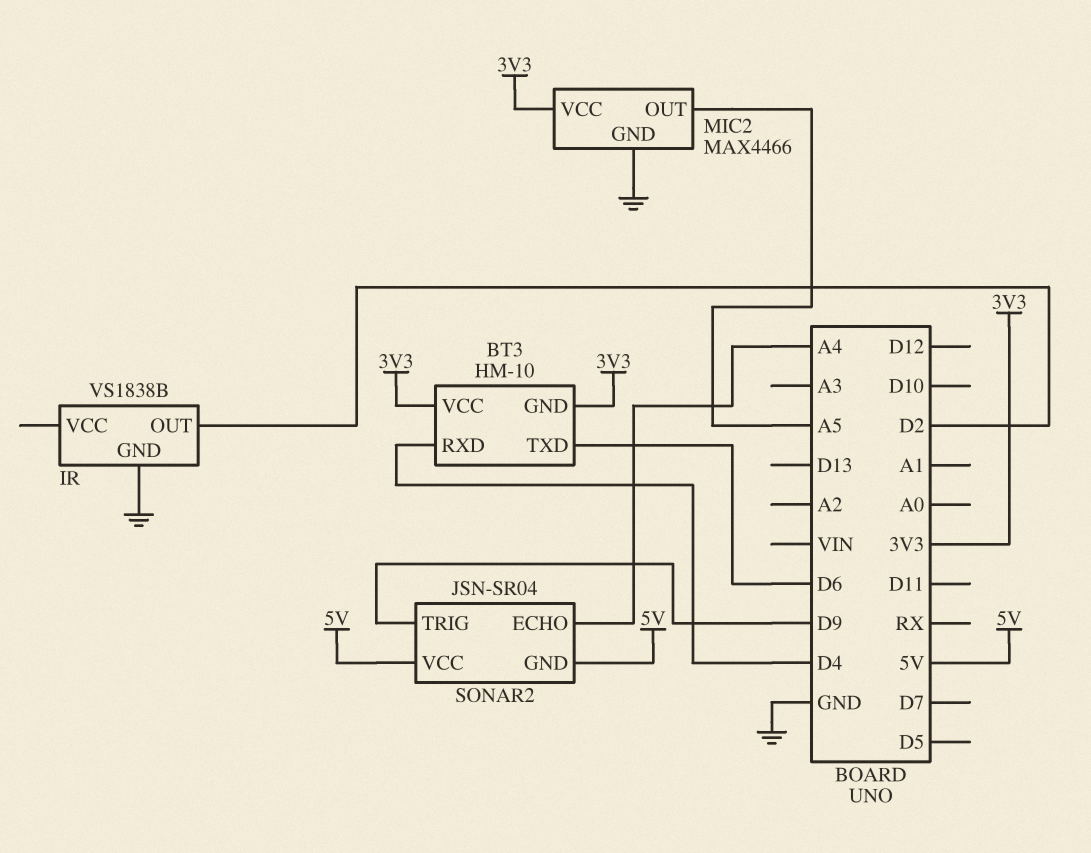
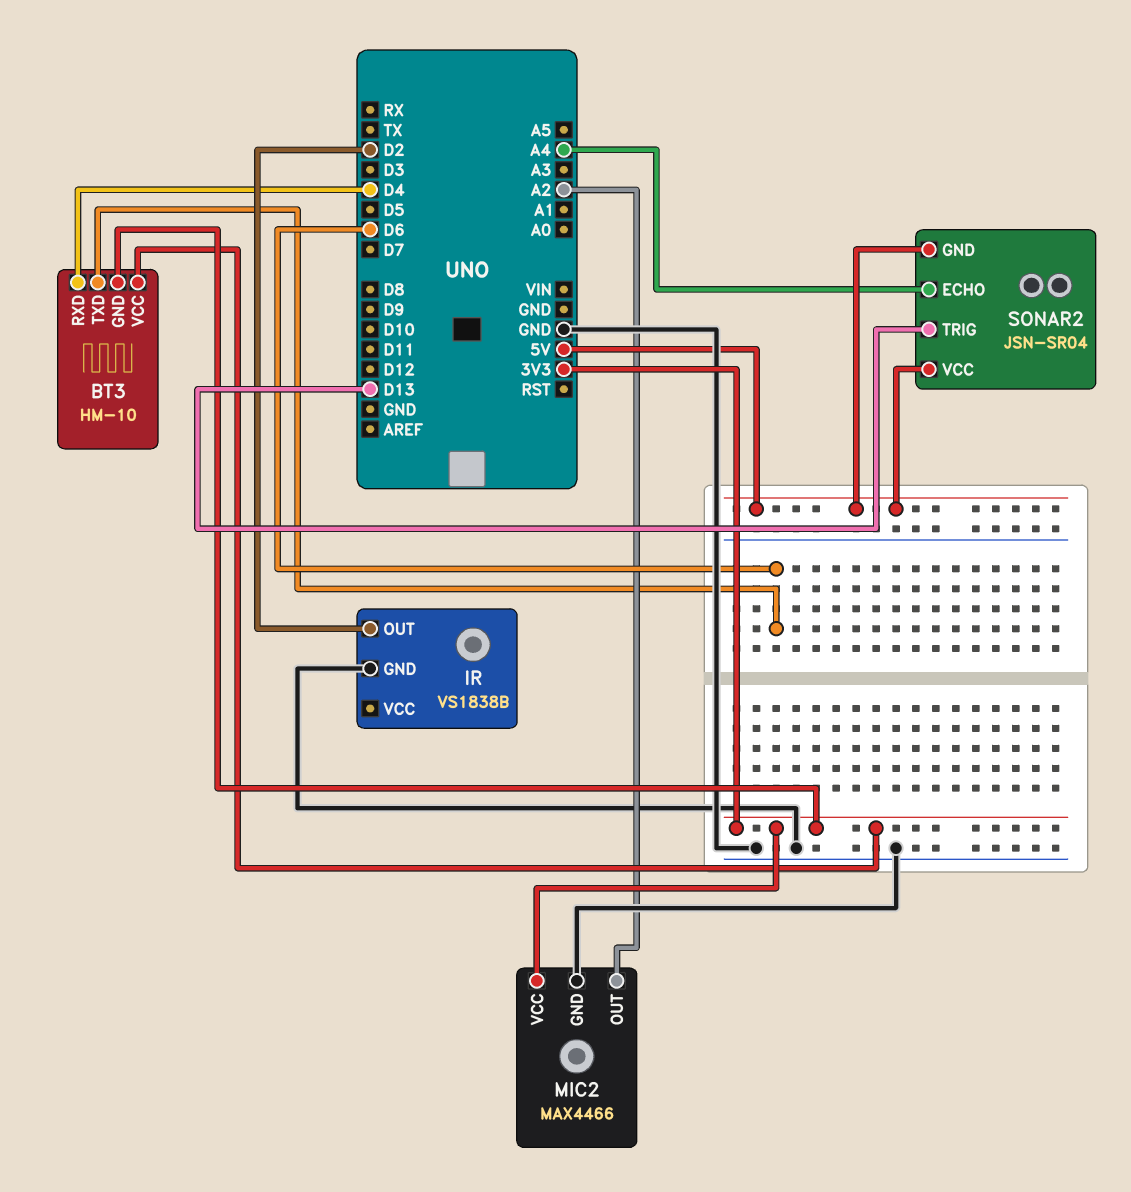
MIC2 pin OUT: A5 -> A2
SONAR2 pin TRIG: D9 -> D13

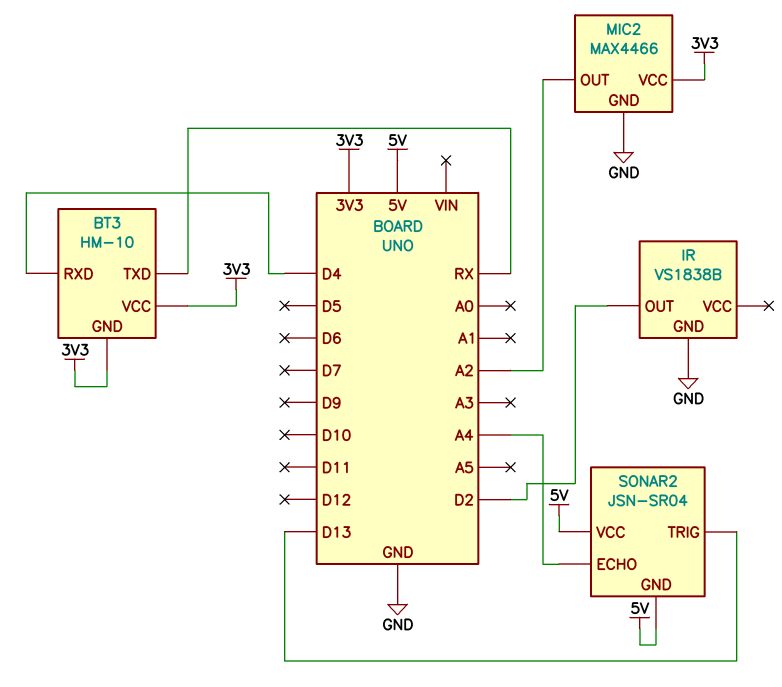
BT3 pin TXD: D6 -> RX

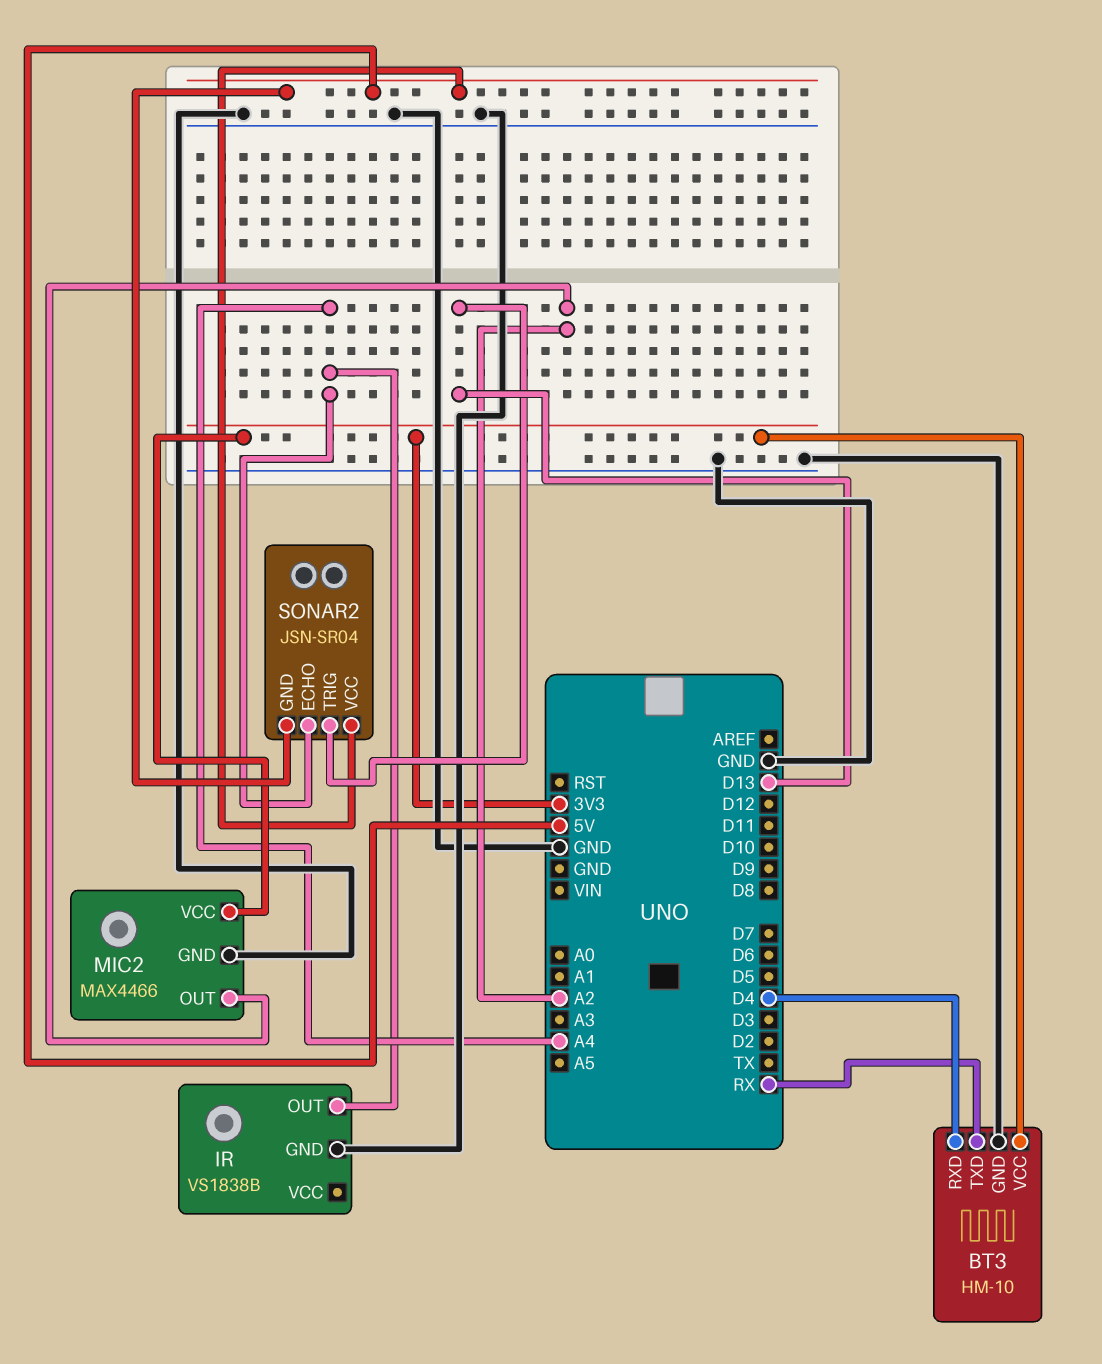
BT3 pin GND: 3V3 -> GND
IR pin OUT: D2 -> A4

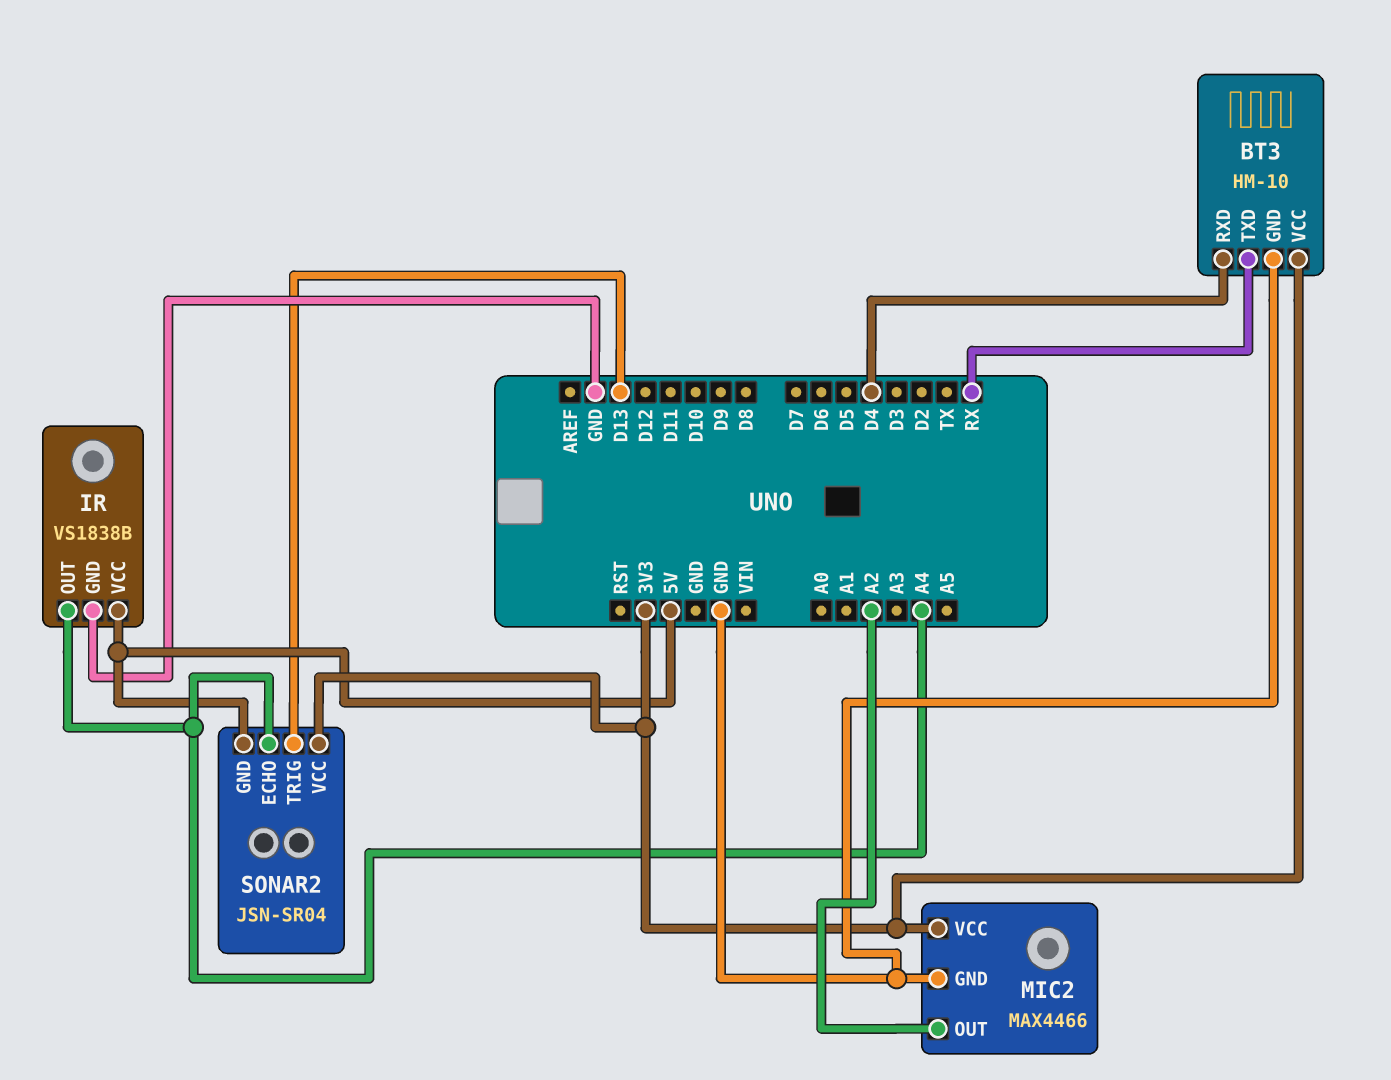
IR pin VCC: none -> 5V
SONAR2 pin VCC: 5V -> 3V3

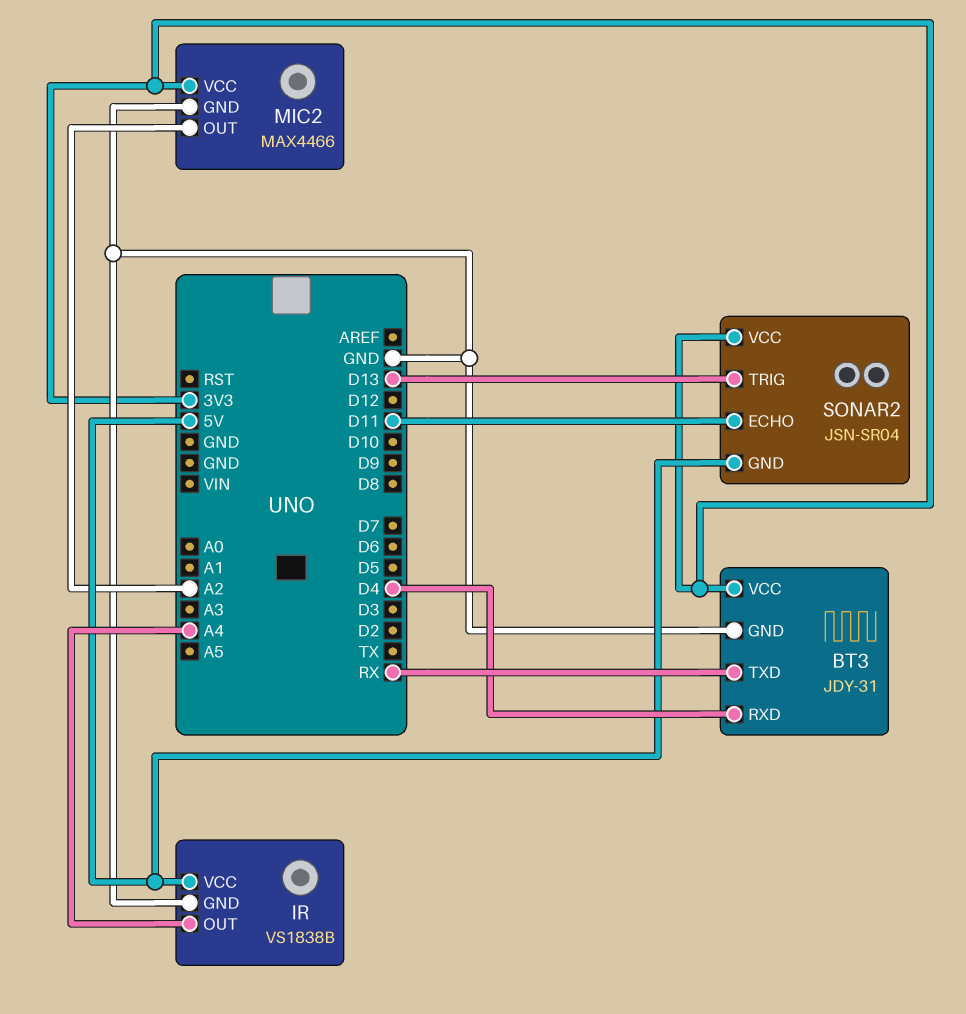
BT3: HM-10 -> JDY-31
SONAR2 pin ECHO: A4 -> D11

